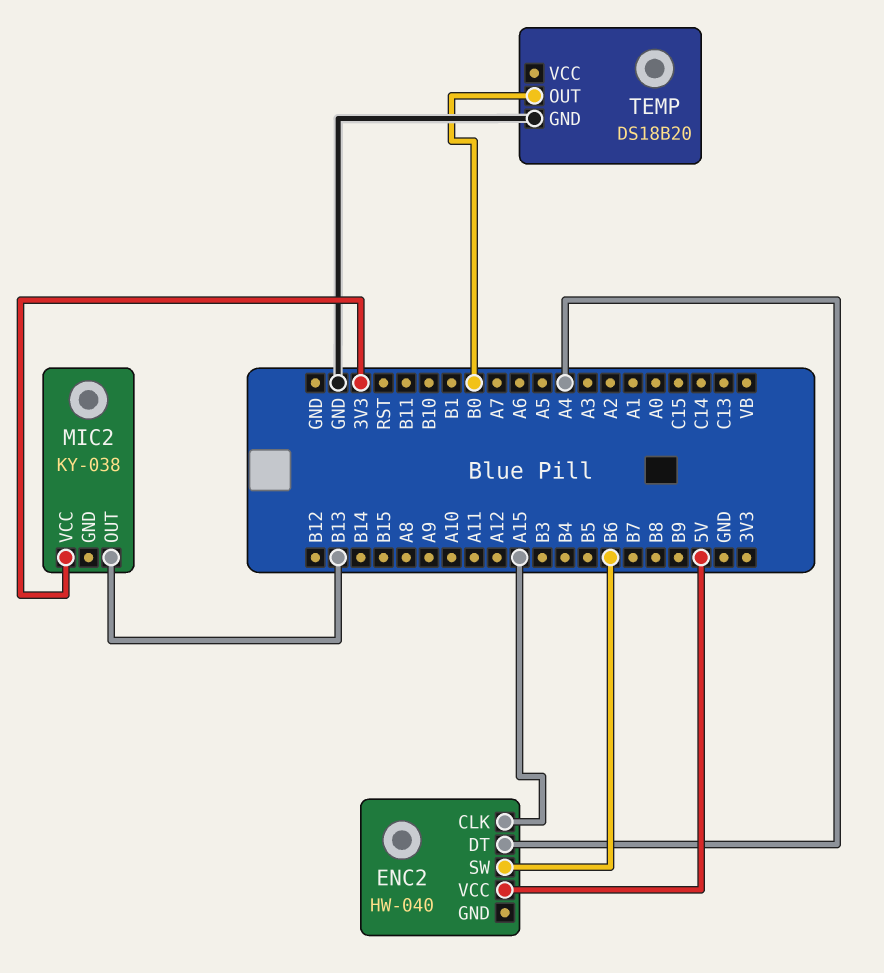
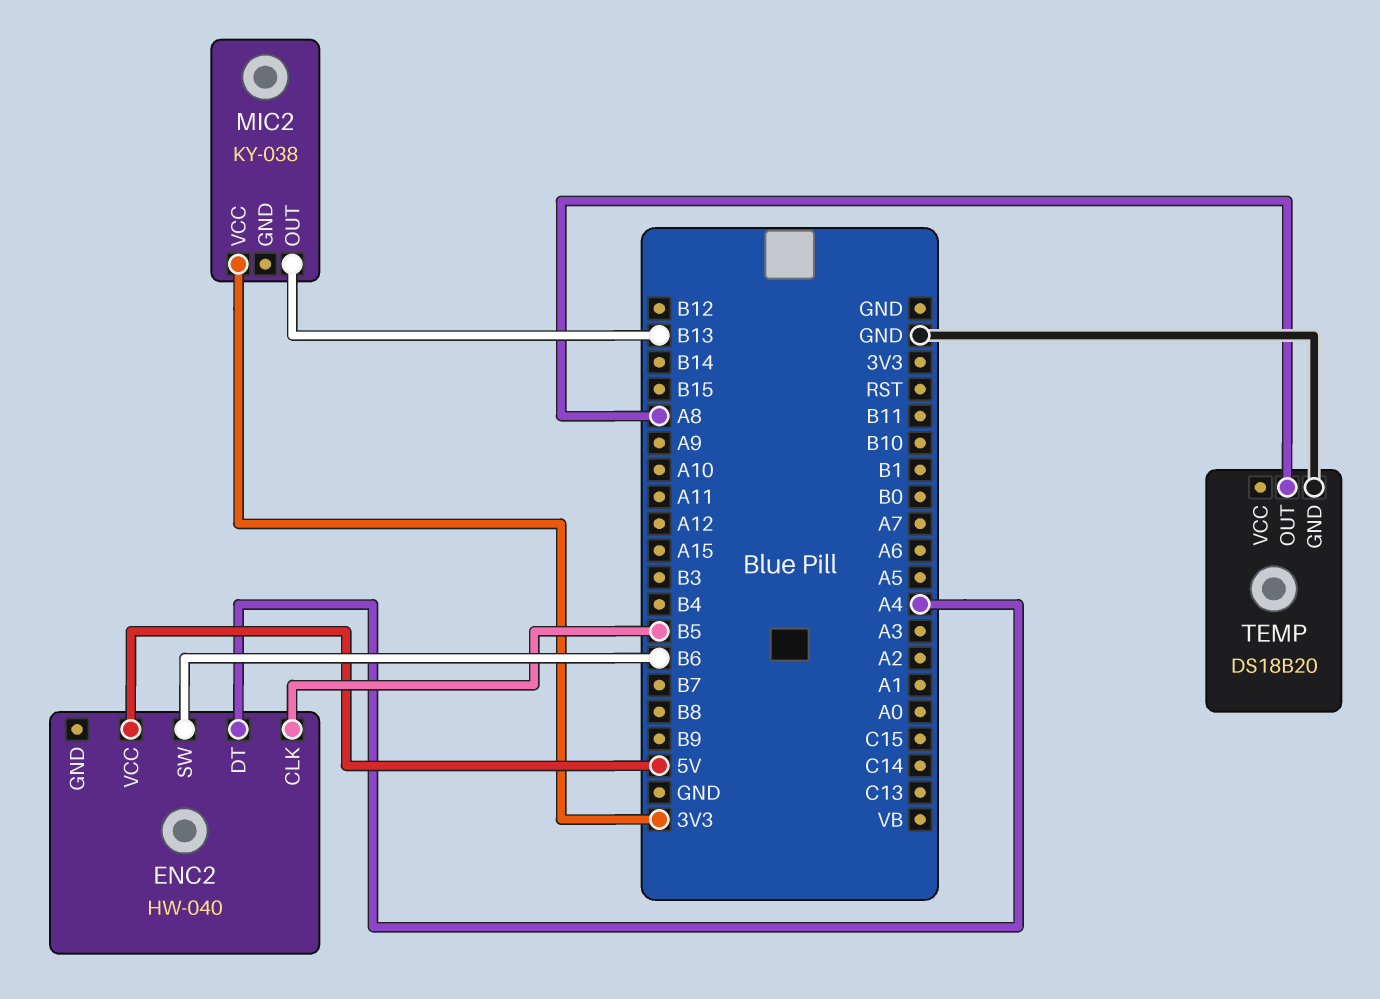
ENC2 pin CLK: A15 -> B5
TEMP pin OUT: B0 -> A8

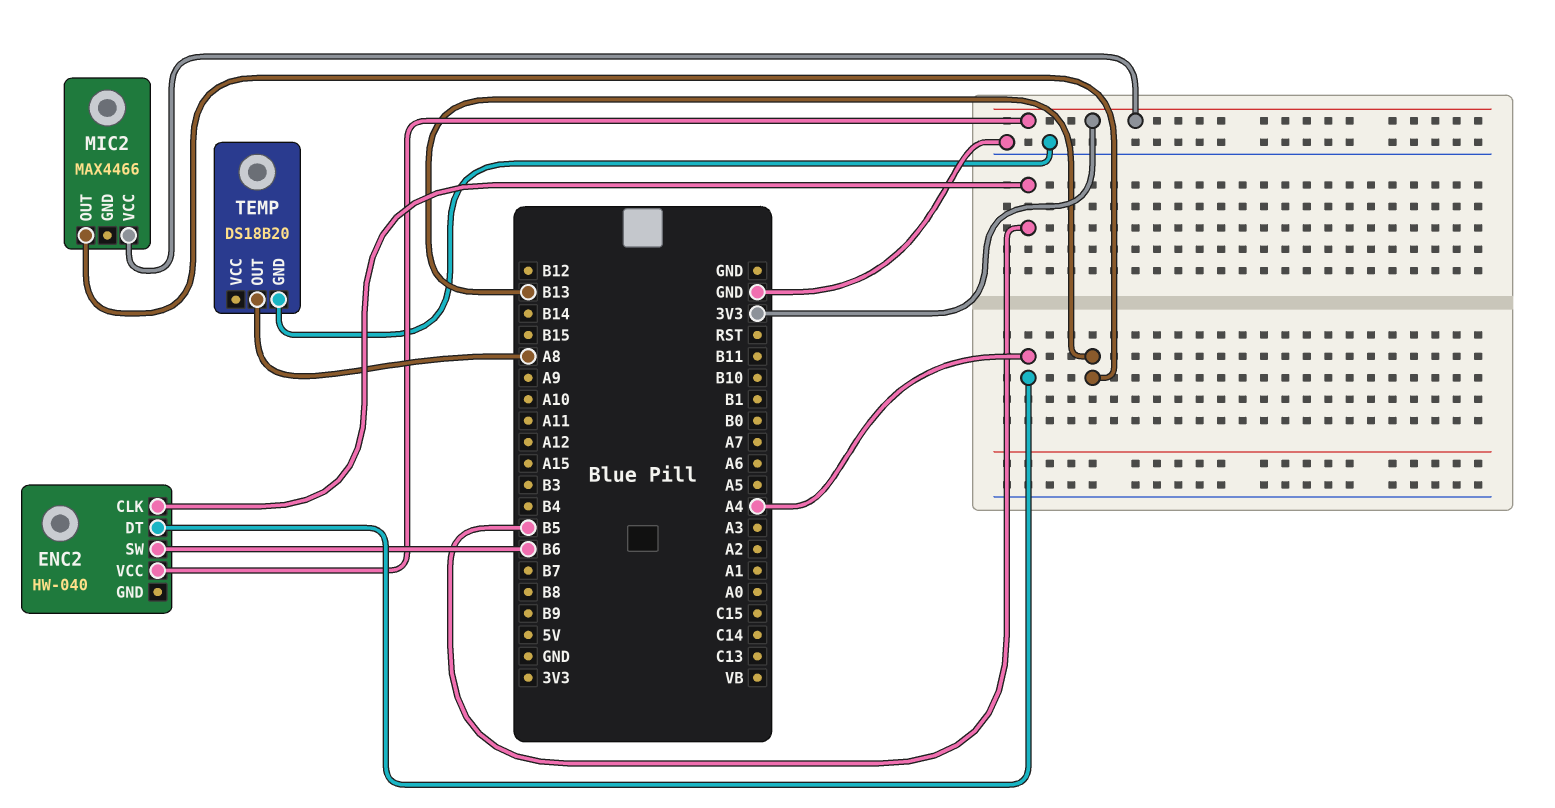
ENC2 pin VCC: 5V -> 3V3
MIC2: KY-038 -> MAX4466

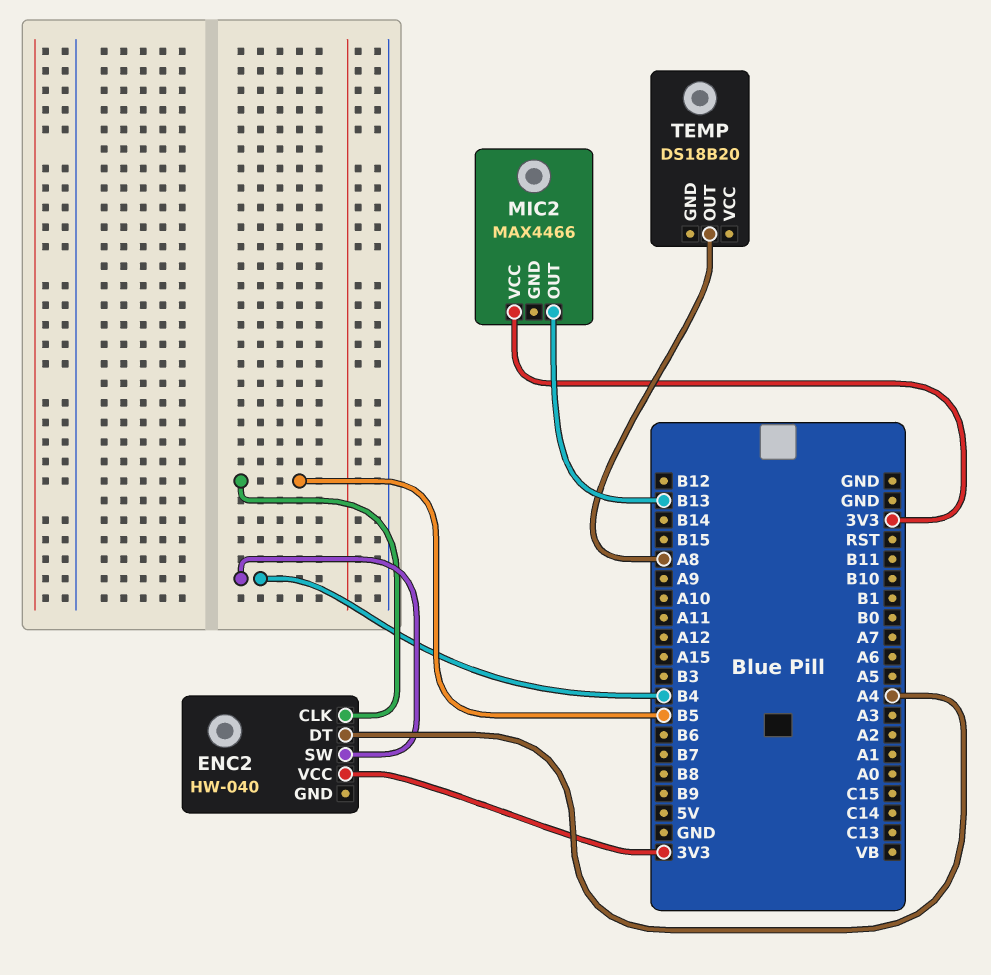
ENC2 pin SW: B6 -> B4
TEMP pin GND: GND -> none

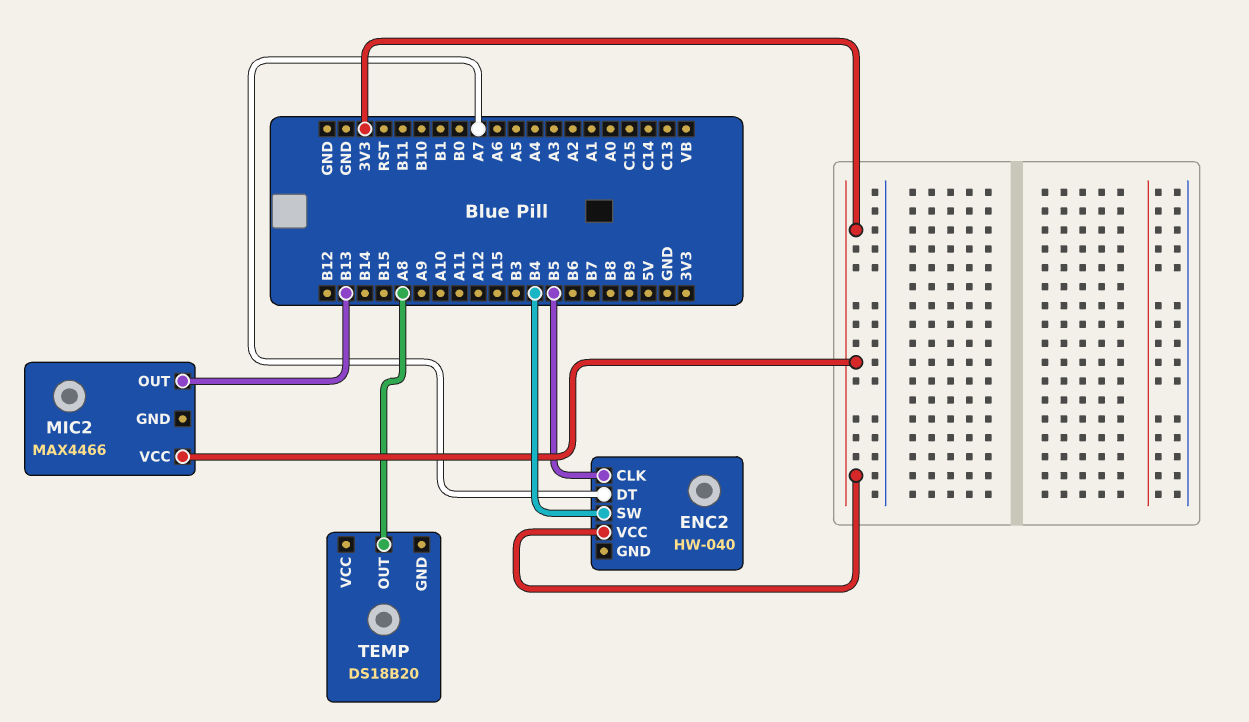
ENC2 pin DT: A4 -> A7

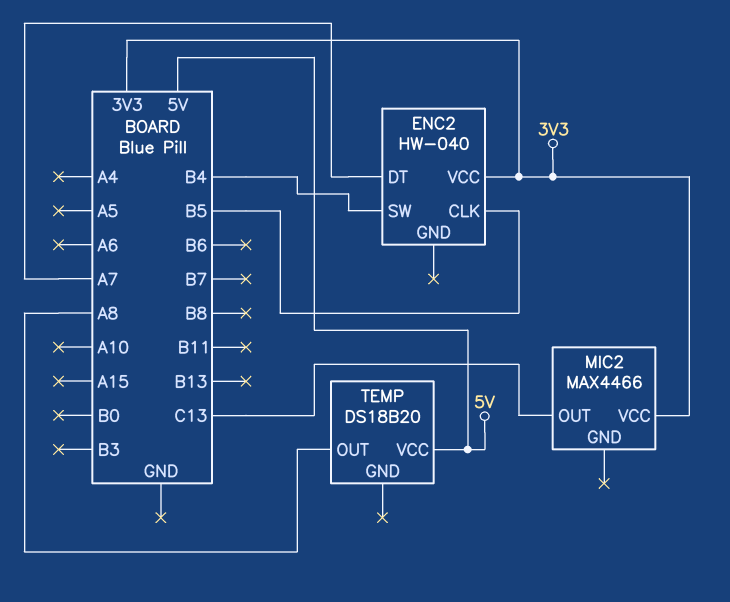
MIC2 pin OUT: B13 -> C13
TEMP pin VCC: none -> 5V

